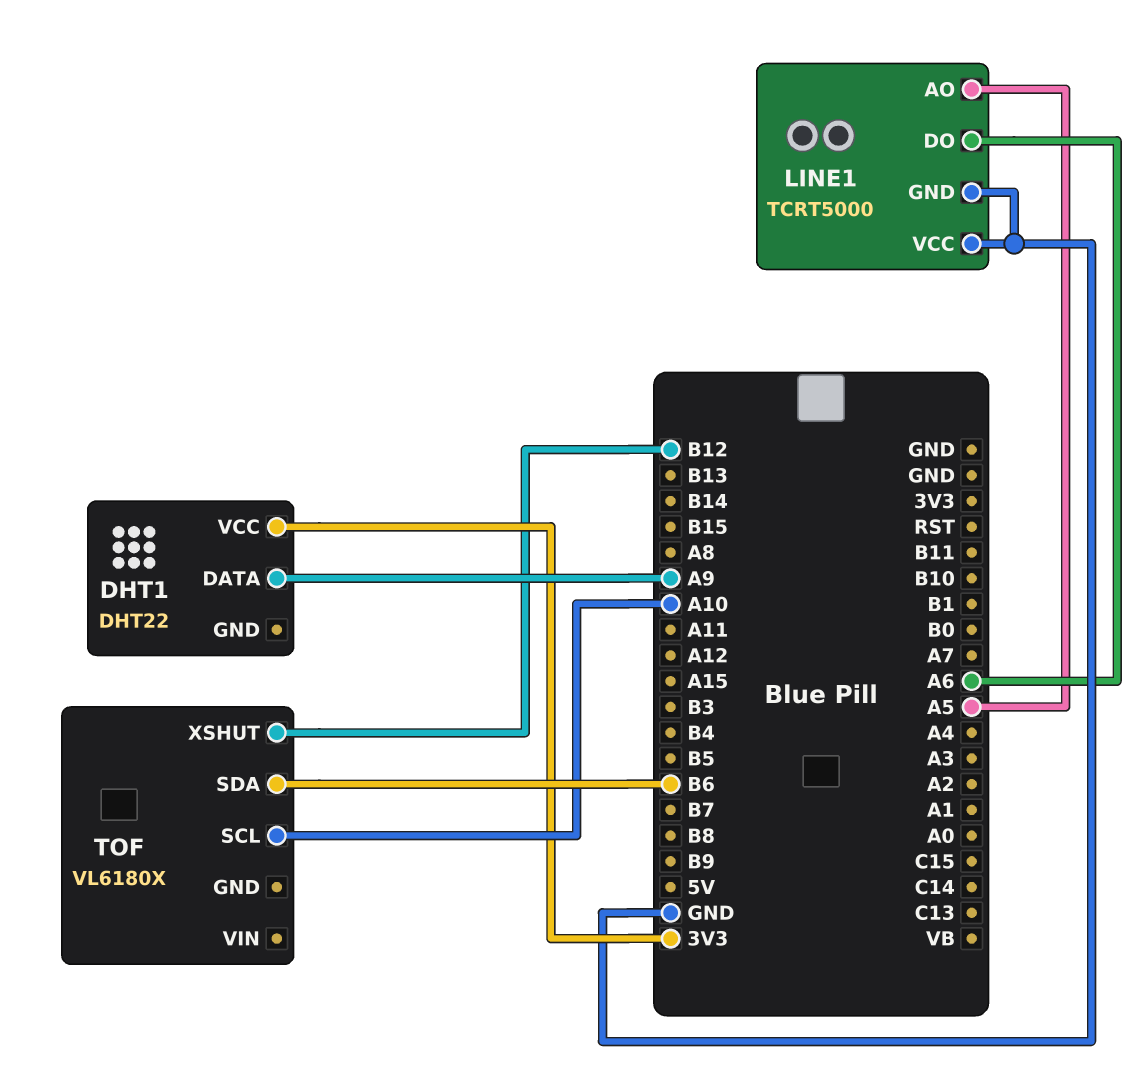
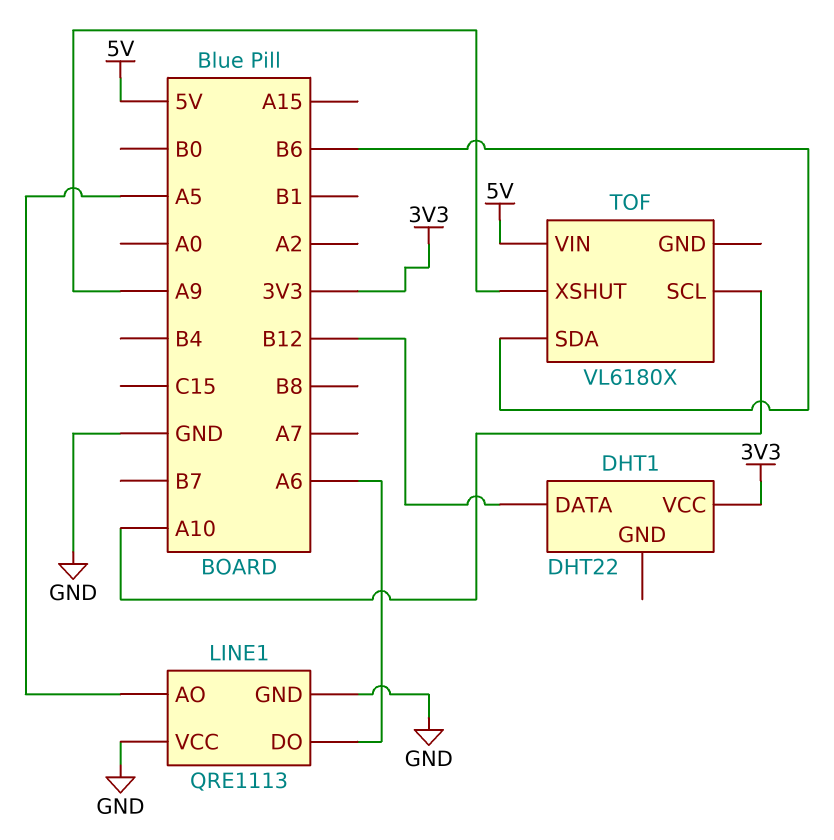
DHT1 pin DATA: A9 -> B12
LINE1: TCRT5000 -> QRE1113
TOF pin VIN: none -> 5V
TOF pin XSHUT: B12 -> A9

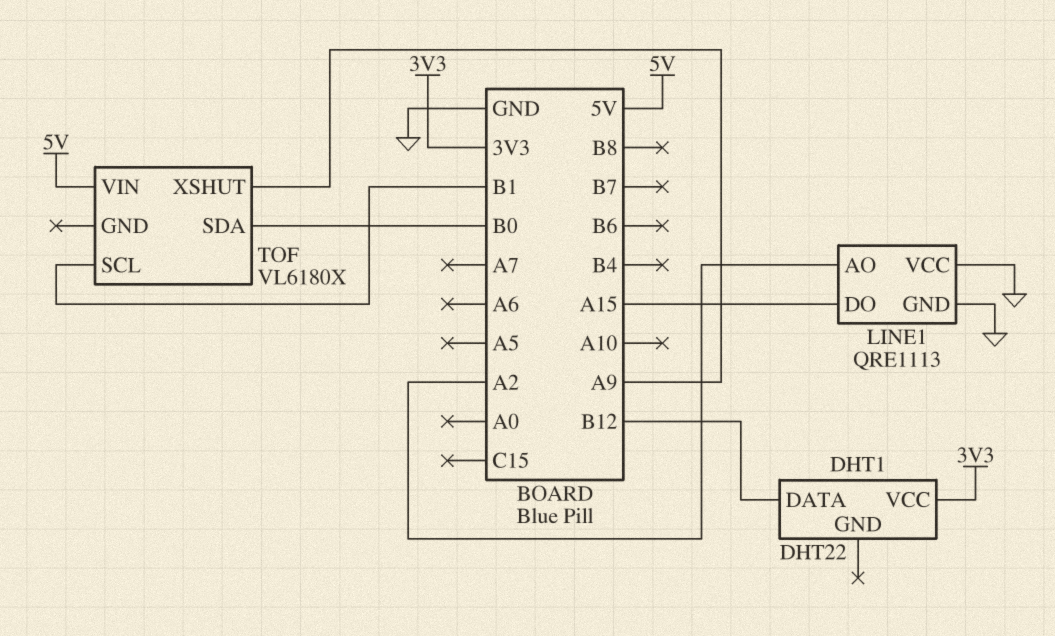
LINE1 pin AO: A5 -> A2
LINE1 pin DO: A6 -> A15
TOF pin SCL: A10 -> B1
TOF pin SDA: B6 -> B0

